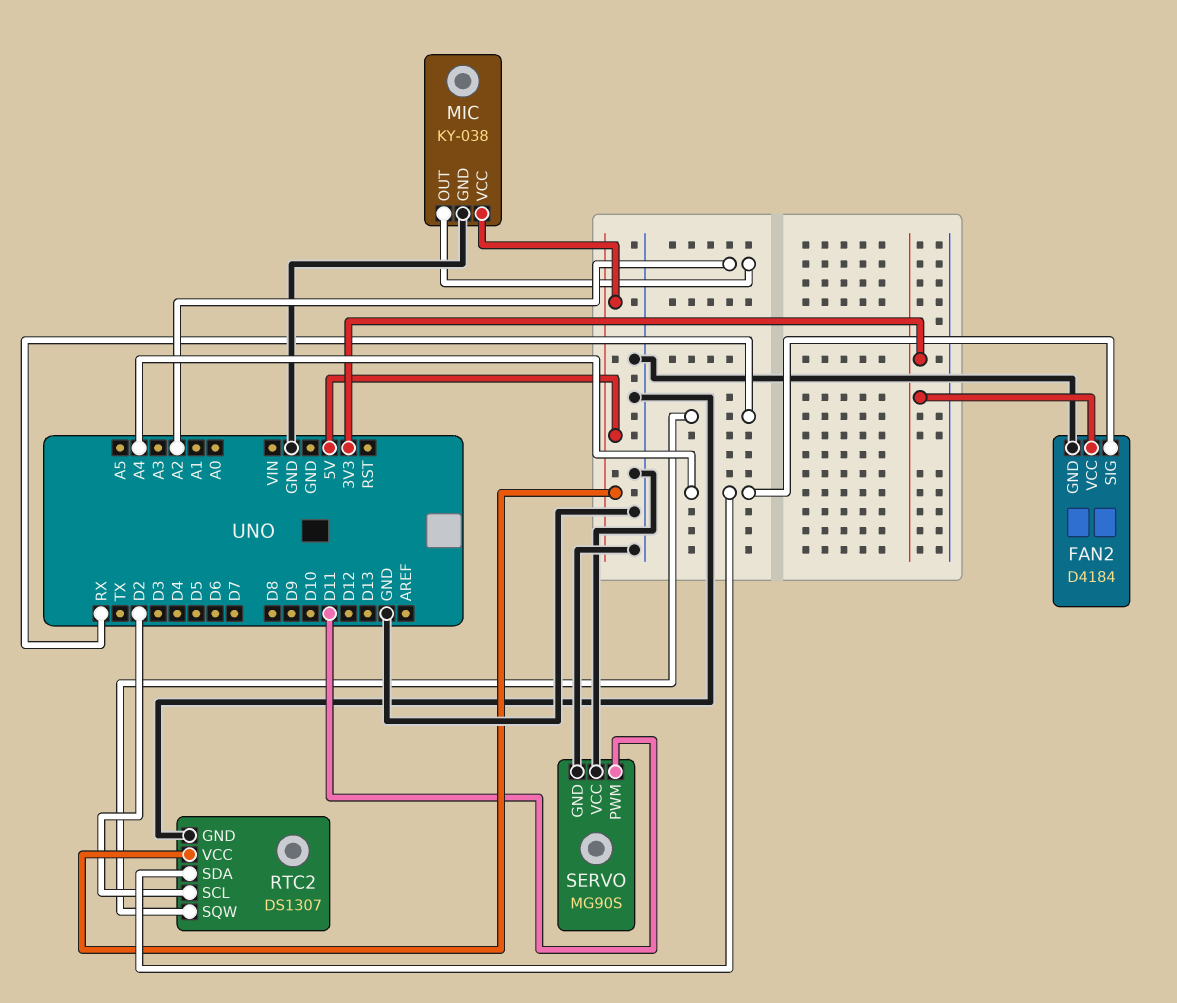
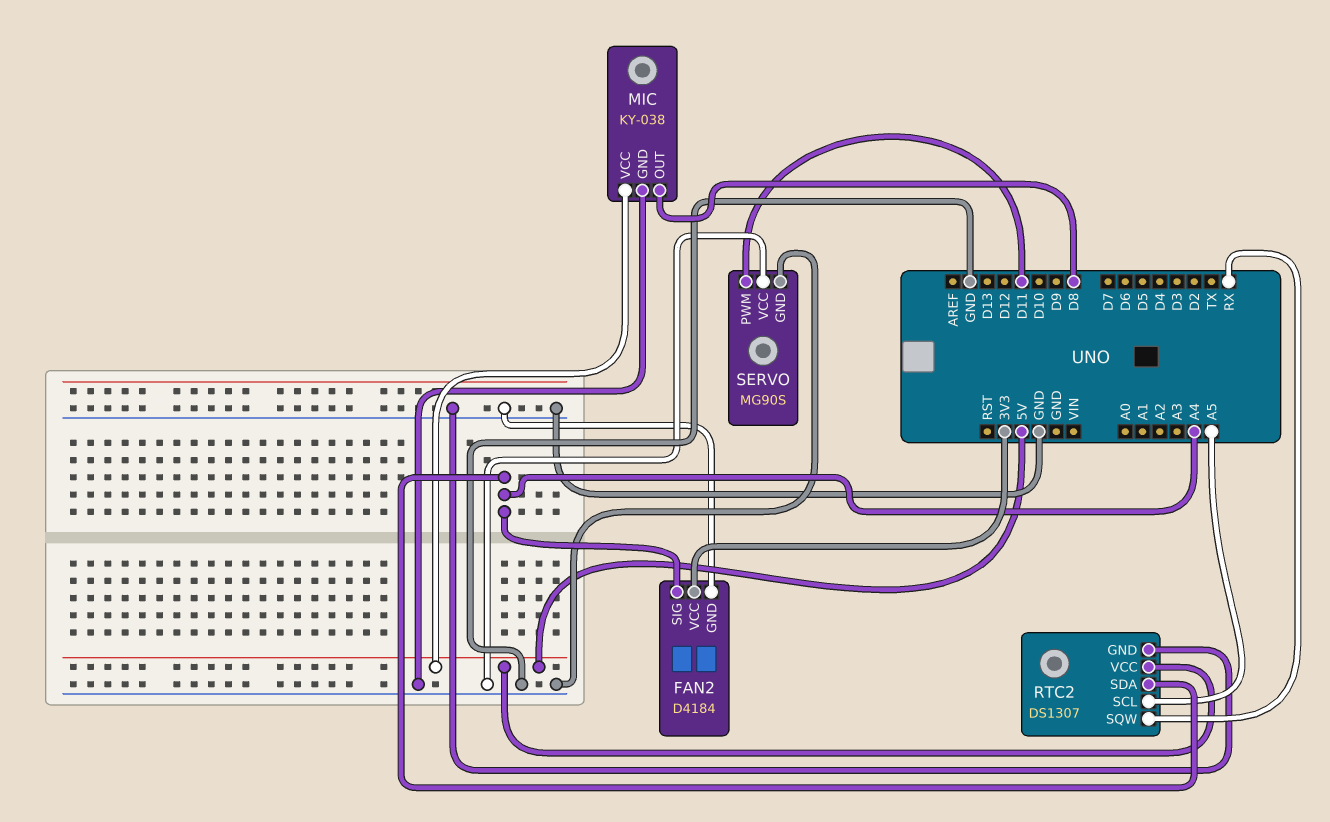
MIC pin OUT: A2 -> D8
RTC2 pin SCL: D2 -> A5

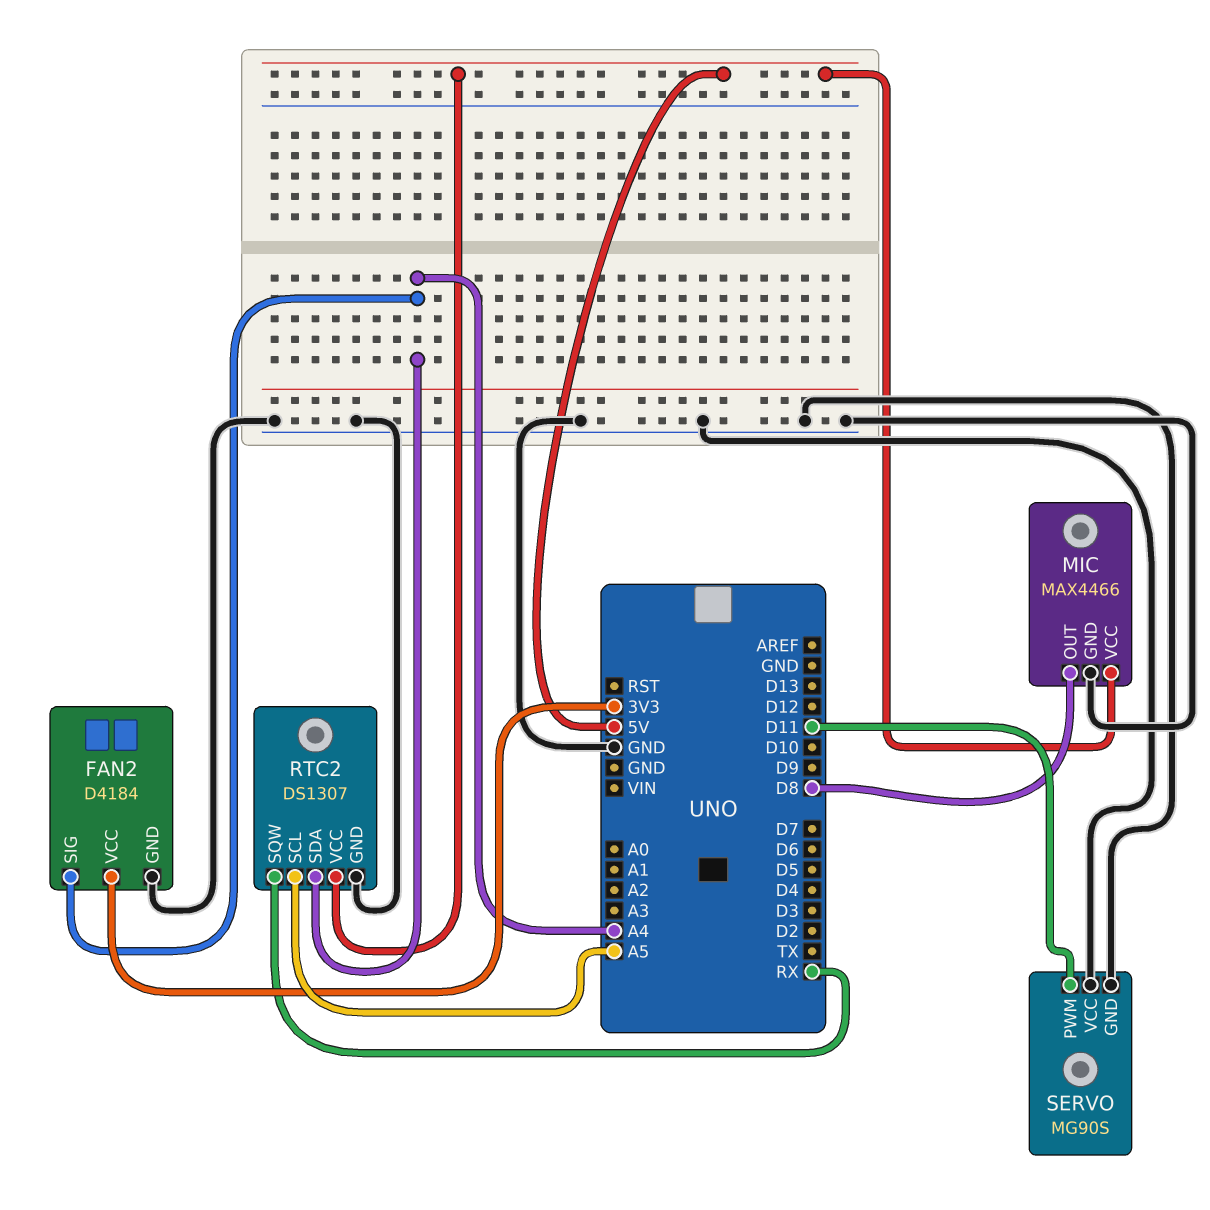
MIC: KY-038 -> MAX4466

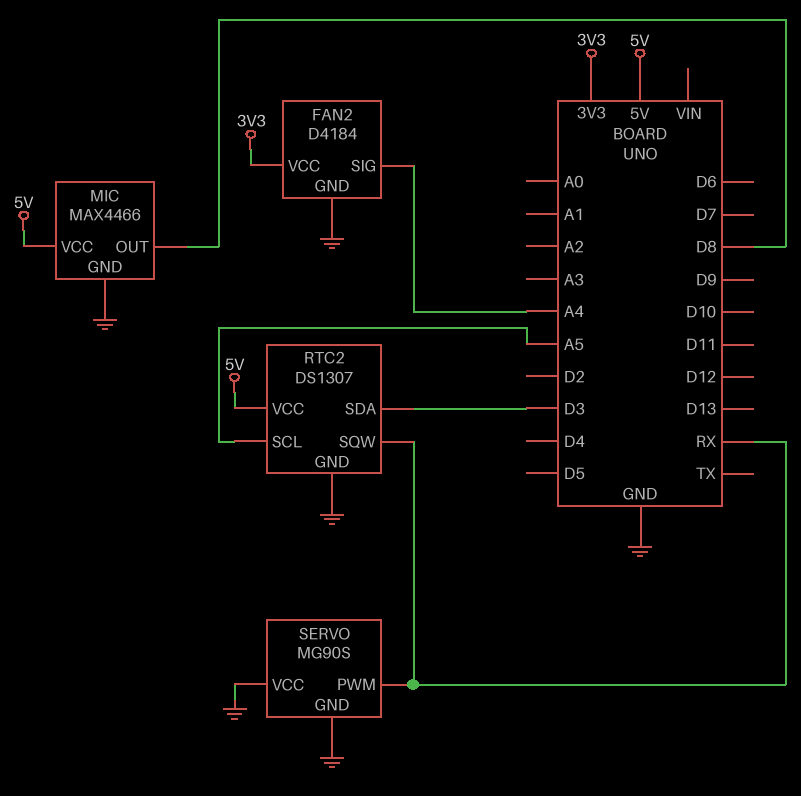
RTC2 pin SDA: A4 -> D3
SERVO pin PWM: D11 -> RX

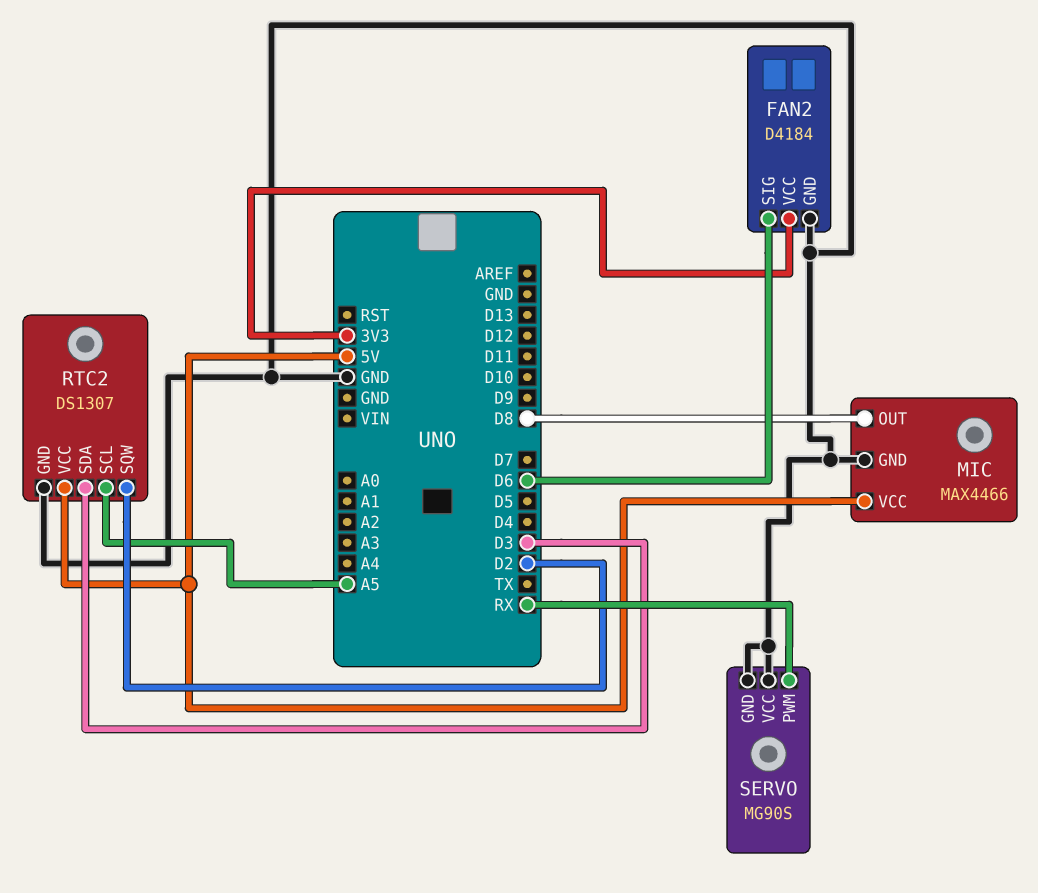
FAN2 pin SIG: A4 -> D6
RTC2 pin SQW: RX -> D2

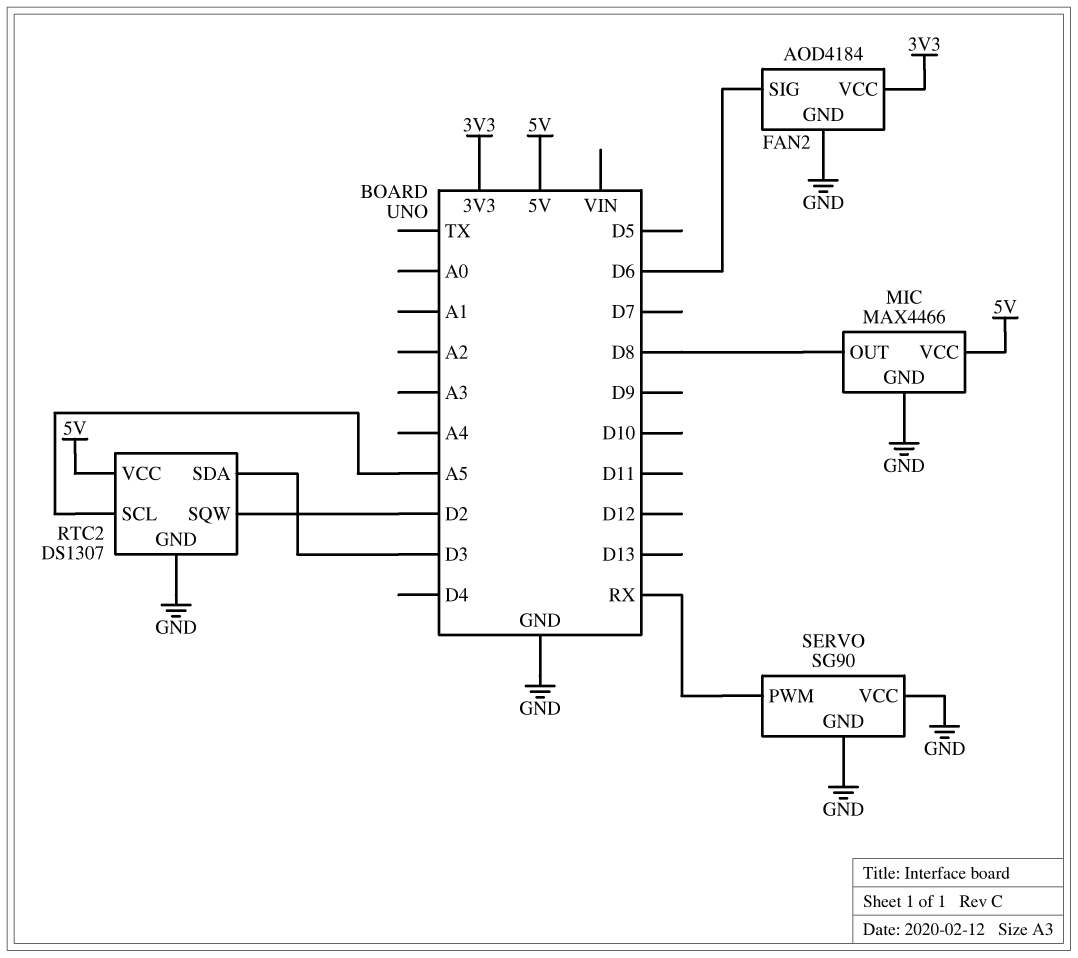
FAN2: D4184 -> AOD4184
SERVO: MG90S -> SG90

